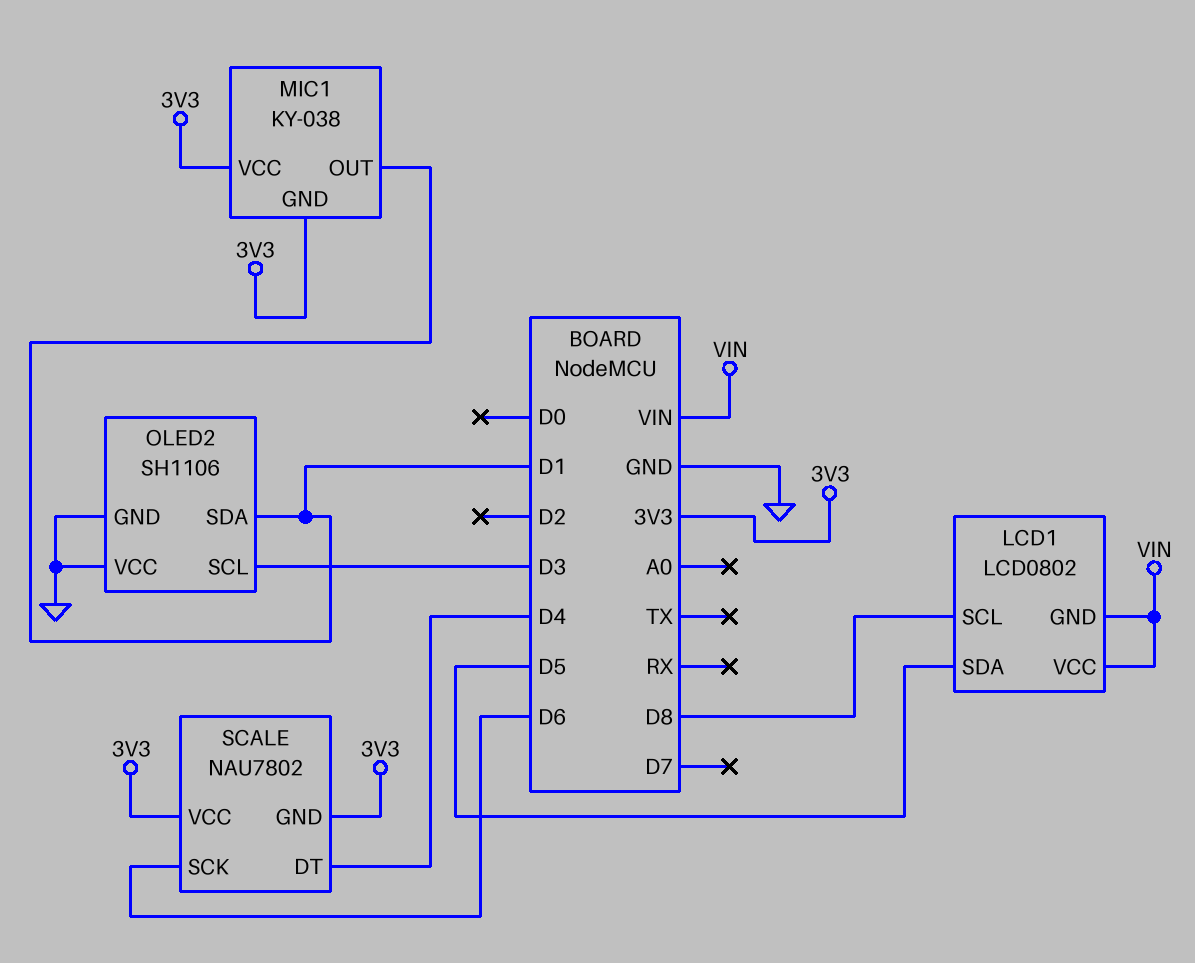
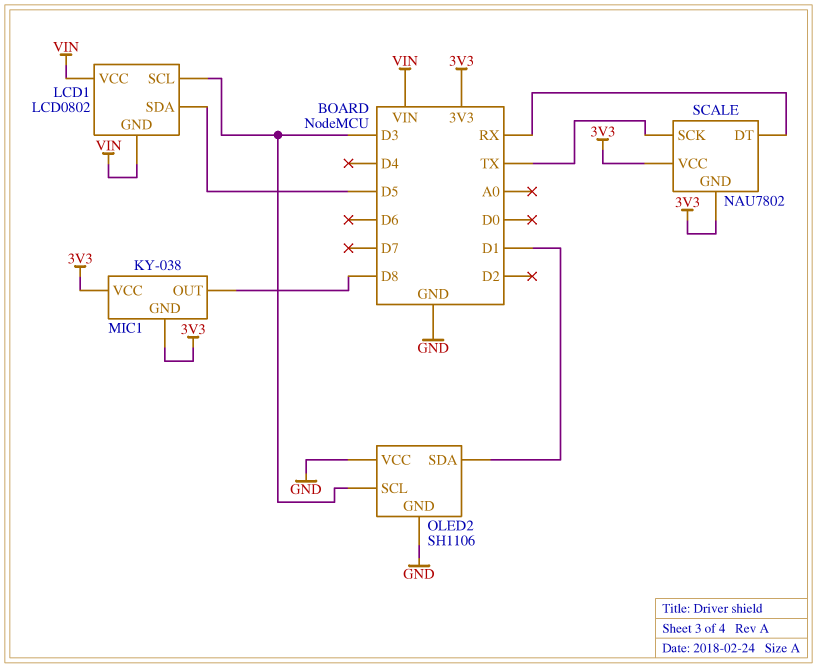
LCD1 pin SCL: D8 -> D3
MIC1 pin OUT: D1 -> D8
SCALE pin DT: D4 -> RX
SCALE pin SCK: D6 -> TX

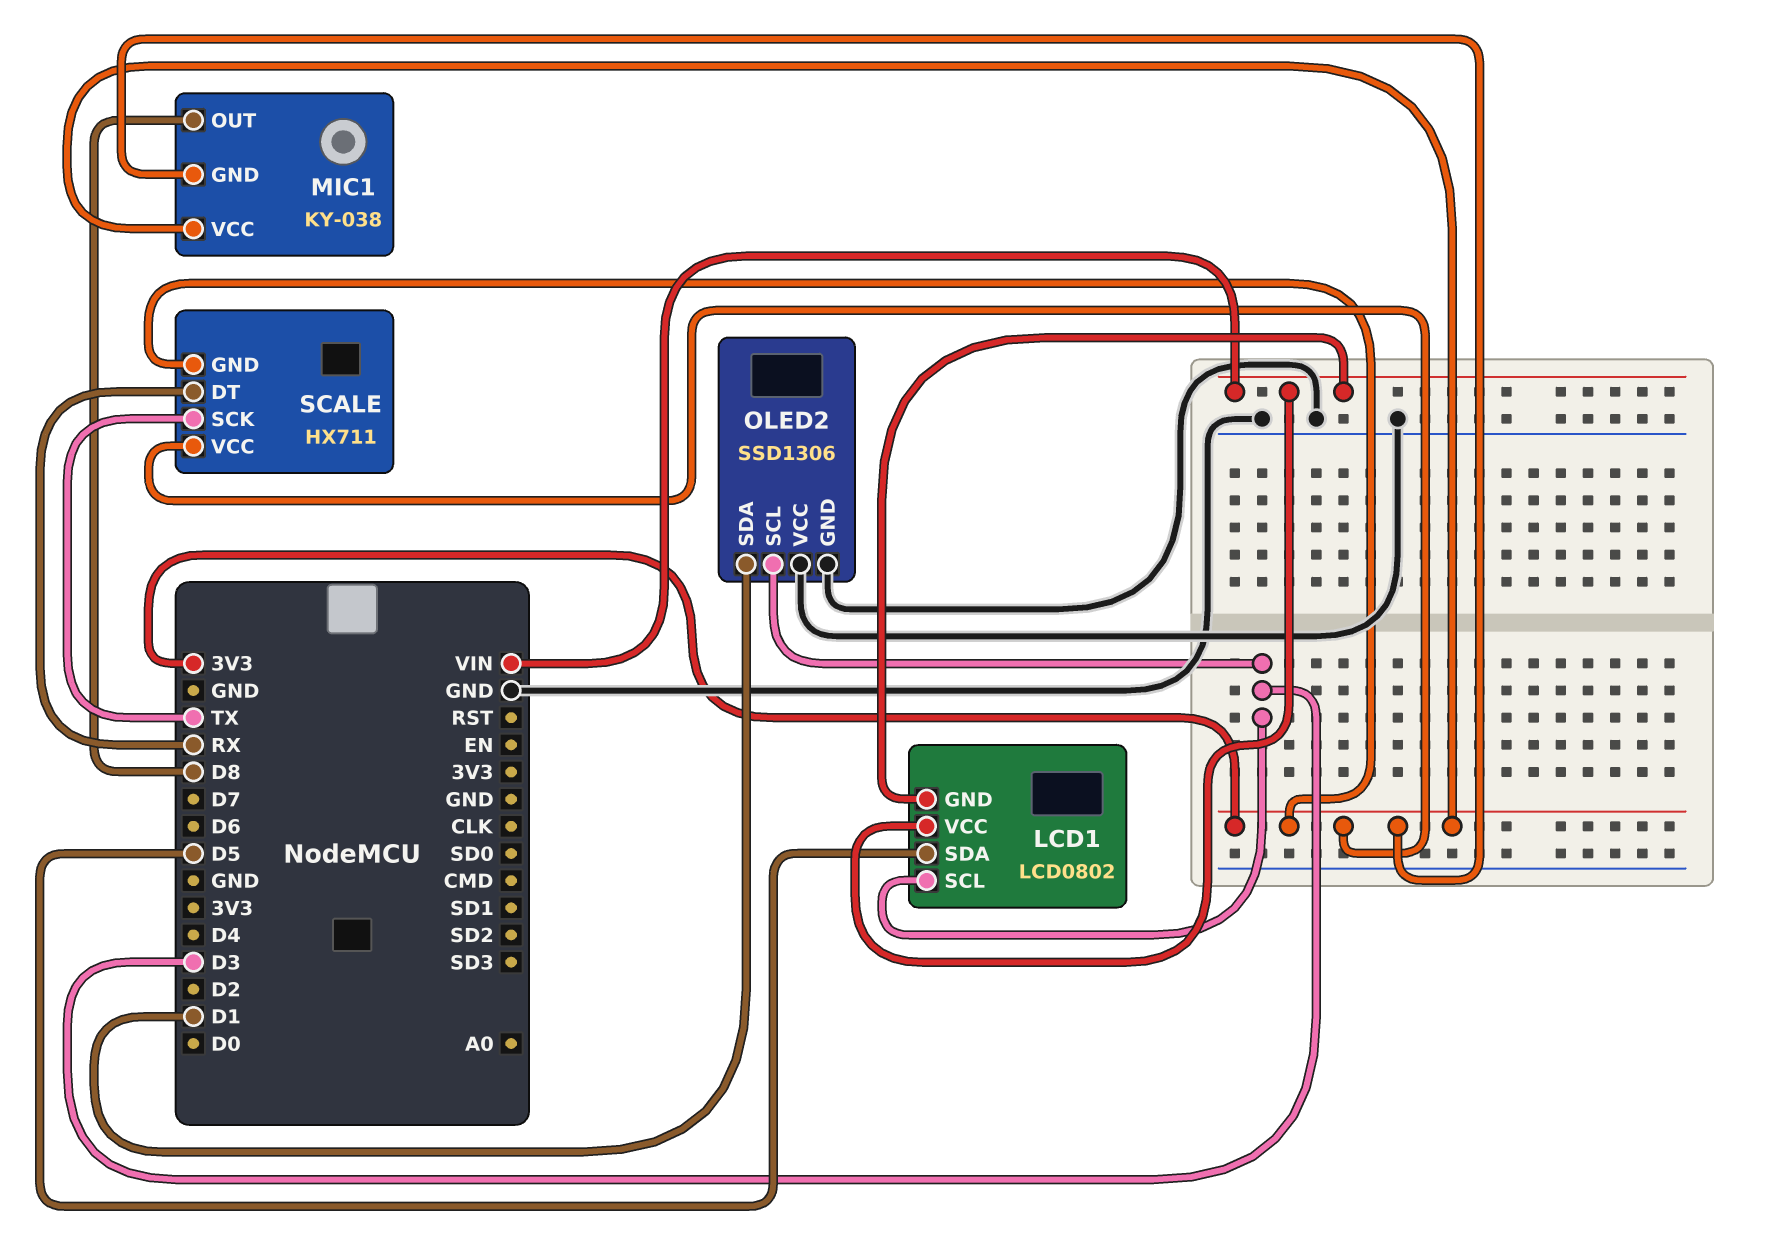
OLED2: SH1106 -> SSD1306
SCALE: NAU7802 -> HX711

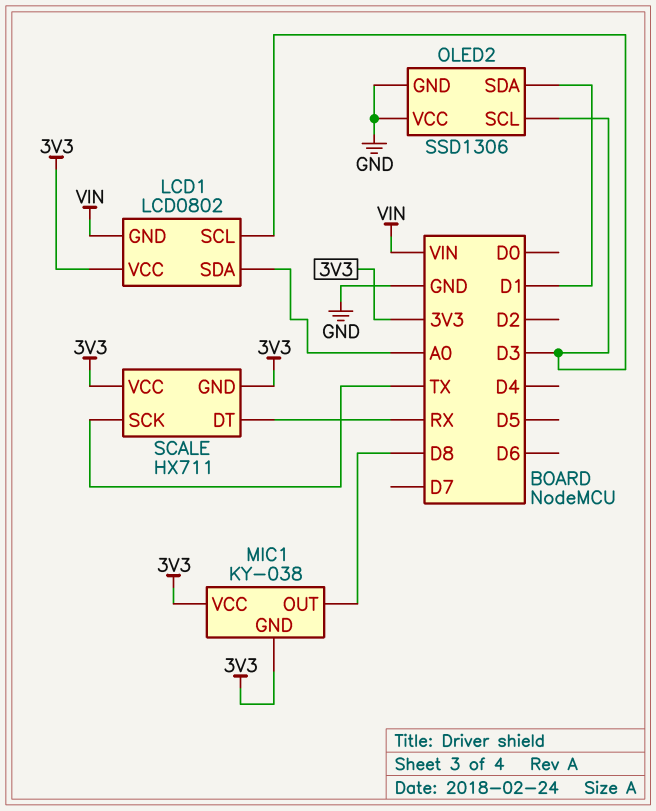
LCD1 pin SDA: D5 -> A0
LCD1 pin VCC: VIN -> 3V3

